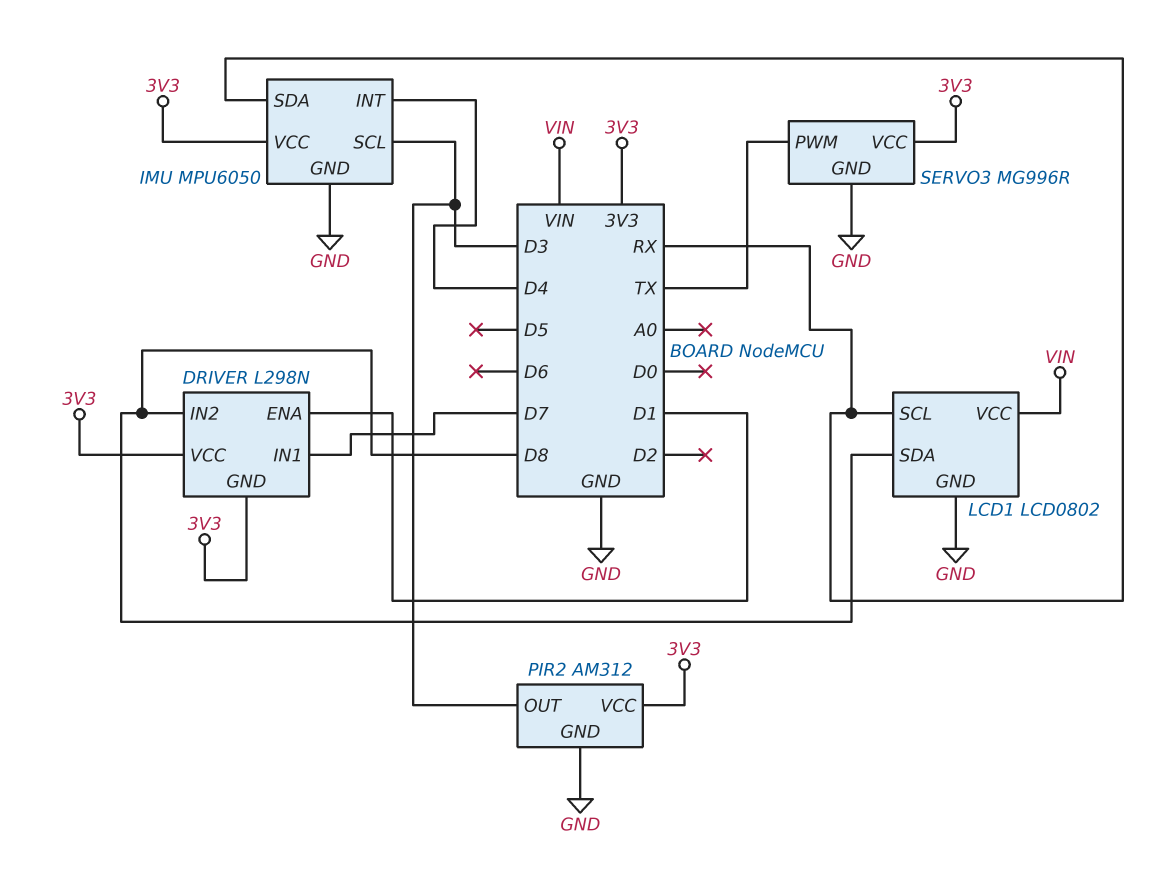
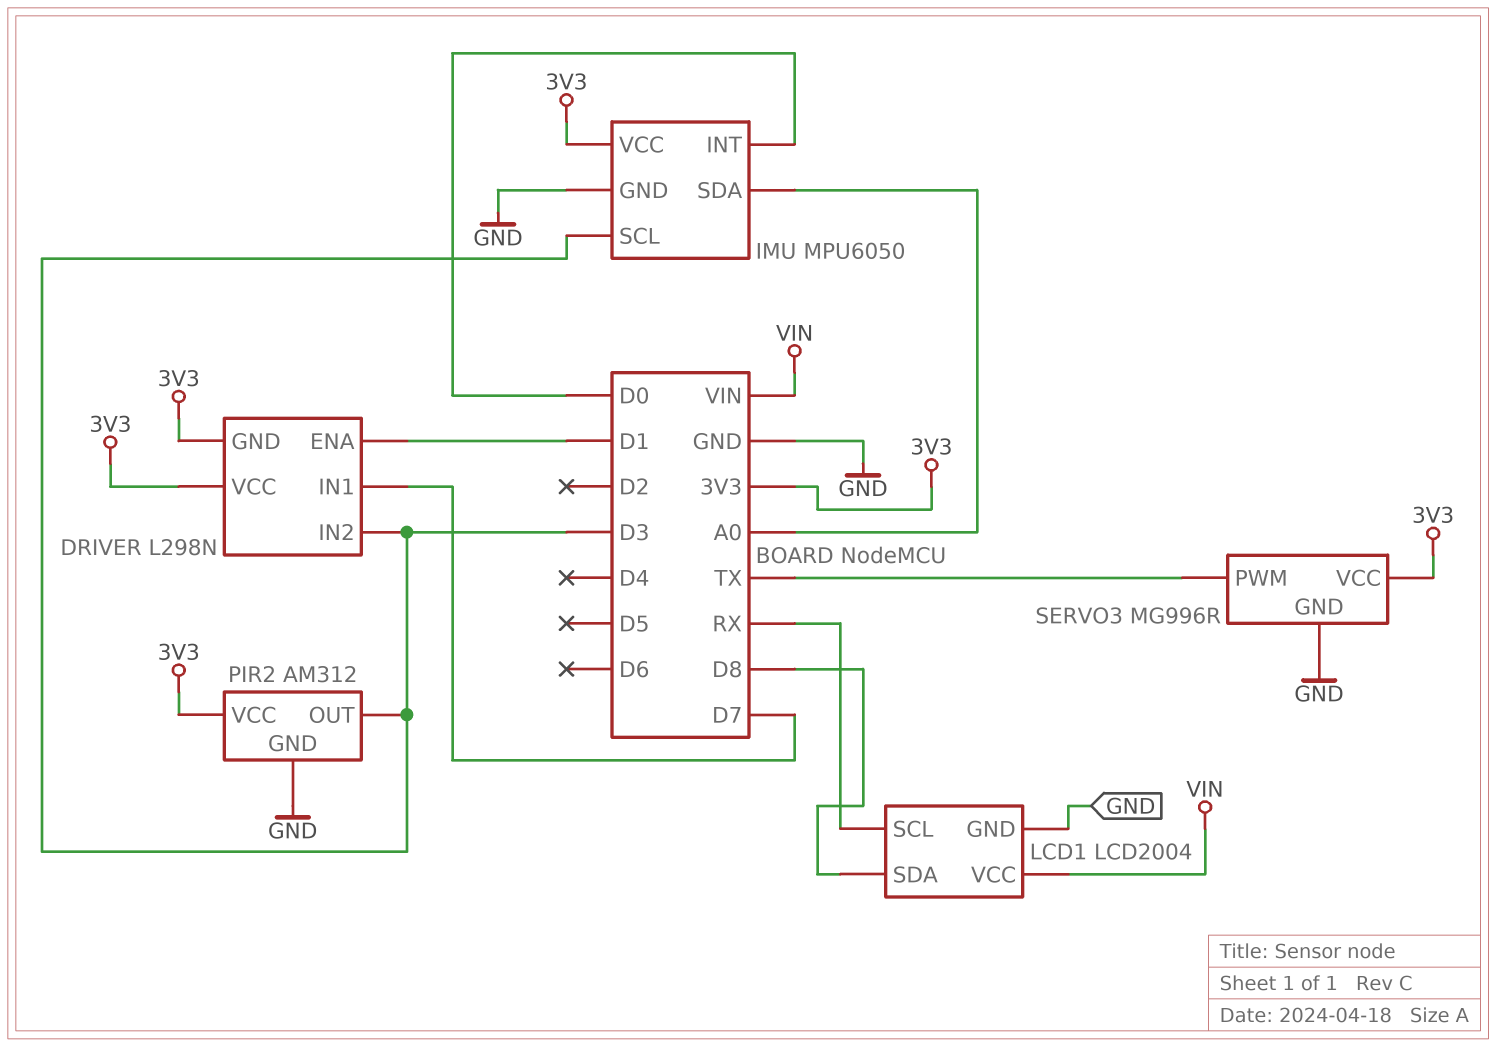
DRIVER pin IN2: D8 -> D3
IMU pin INT: D4 -> D0
IMU pin SDA: RX -> A0
LCD1: LCD0802 -> LCD2004

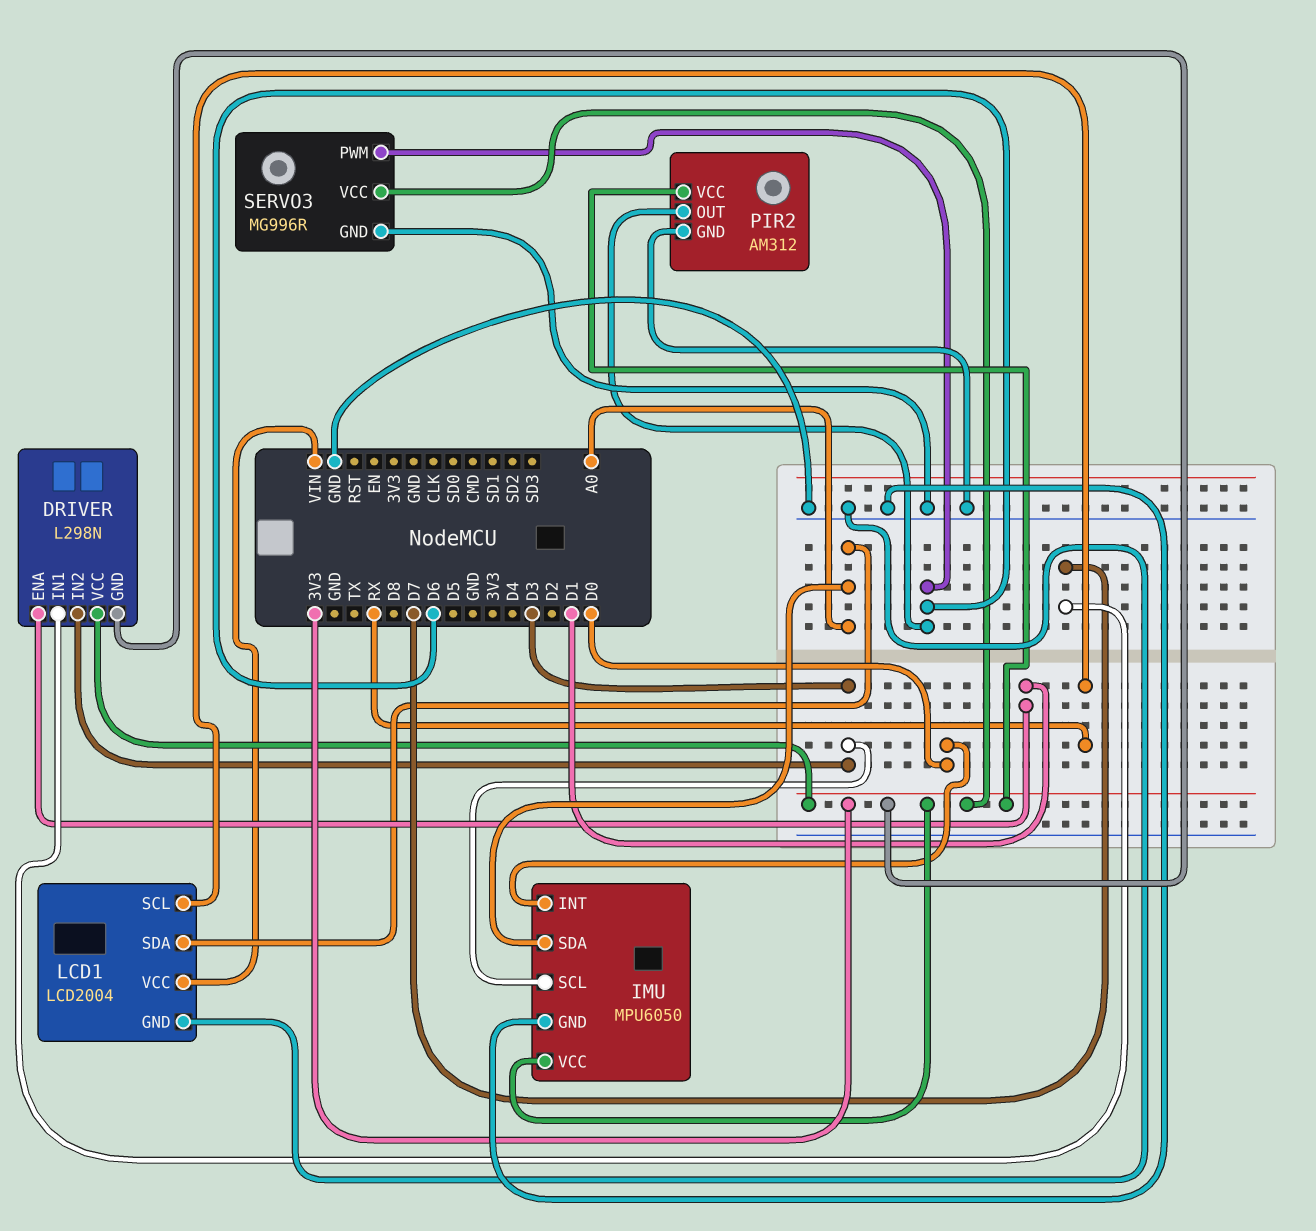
LCD1 pin SDA: D8 -> A0
PIR2 pin OUT: D3 -> D6
SERVO3 pin PWM: TX -> D6

